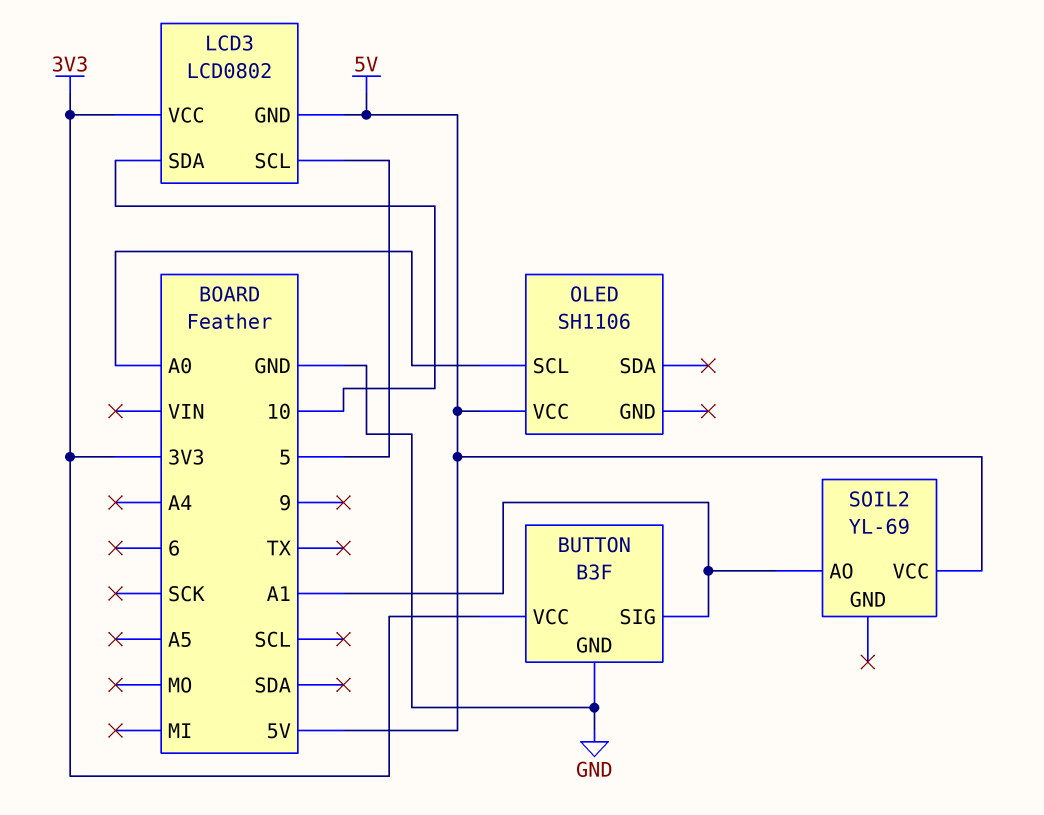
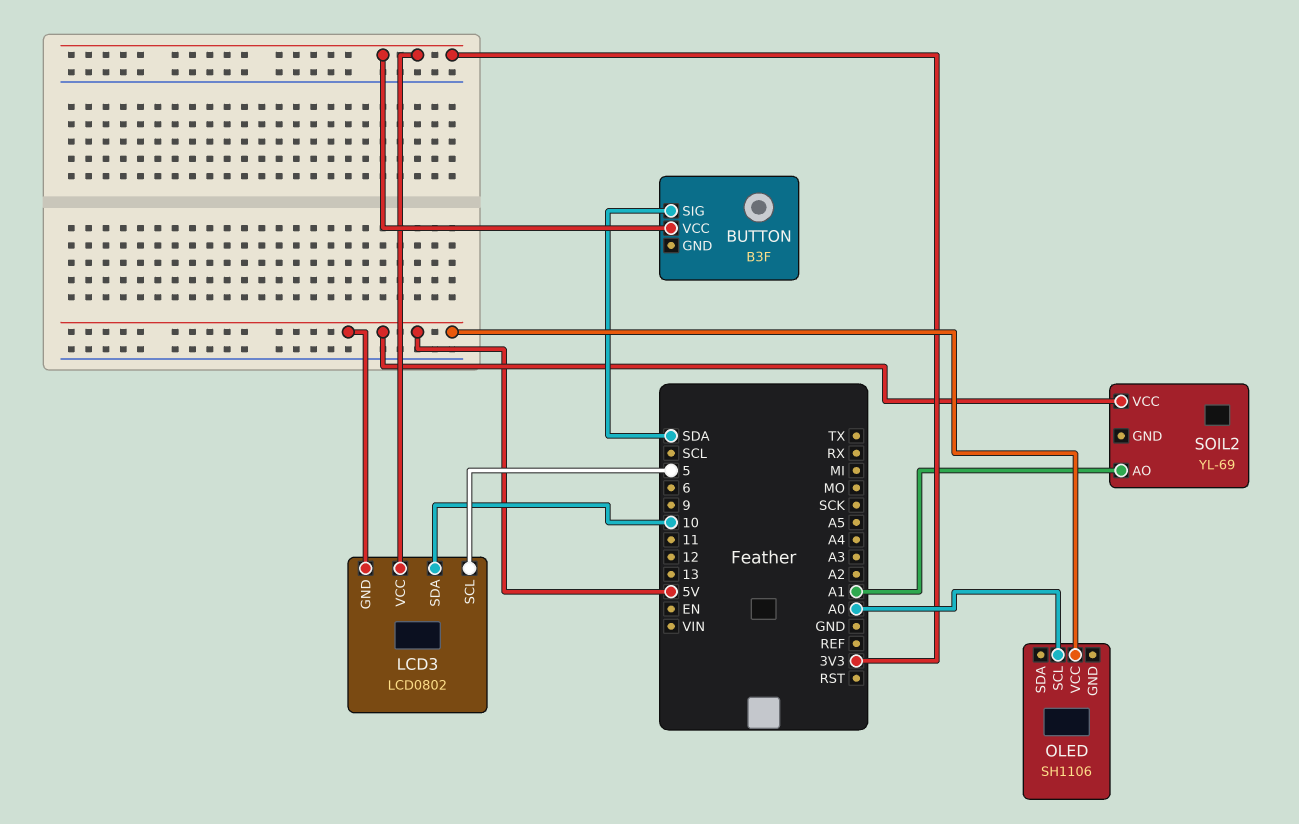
BUTTON pin GND: GND -> none
BUTTON pin SIG: A1 -> SDA

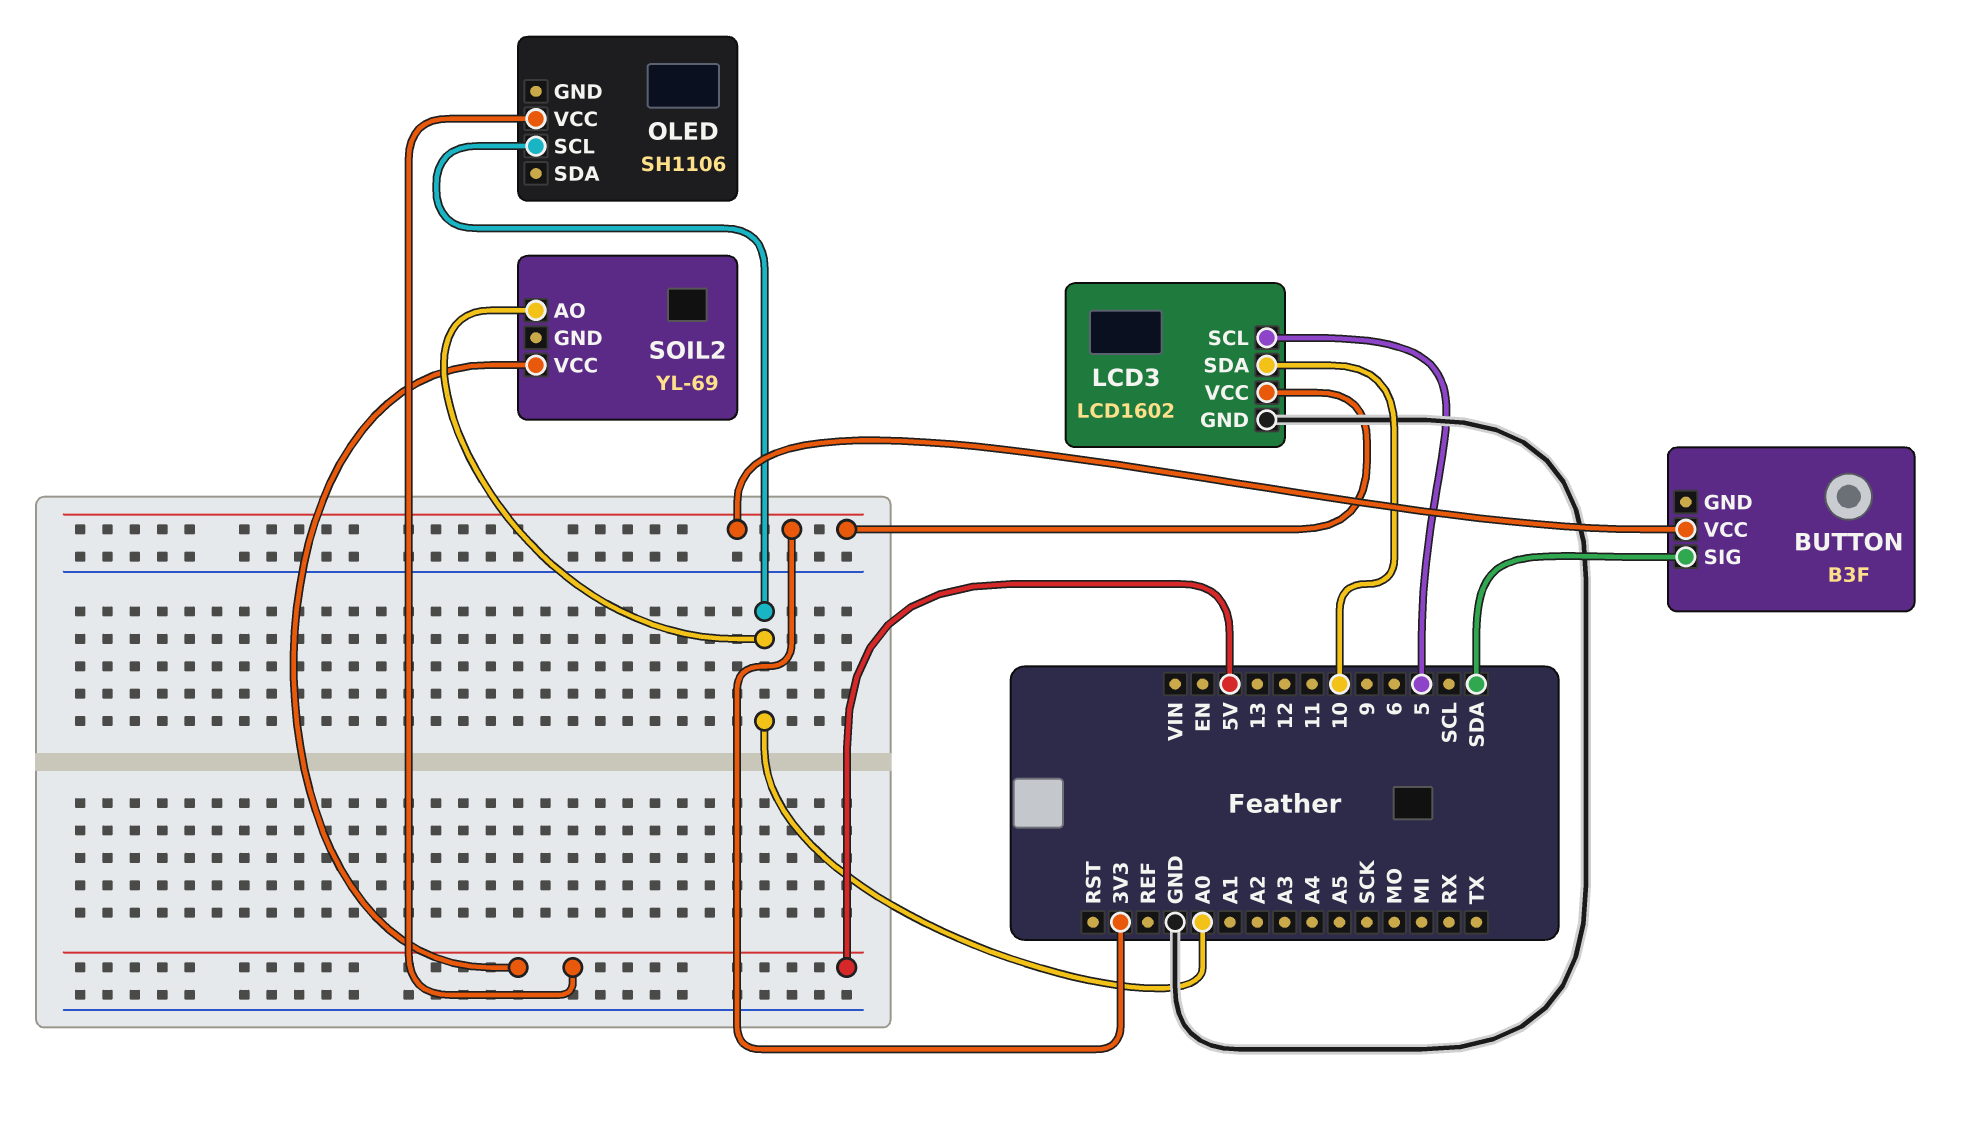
LCD3: LCD0802 -> LCD1602
LCD3 pin GND: 5V -> GND
SOIL2 pin AO: A1 -> A0

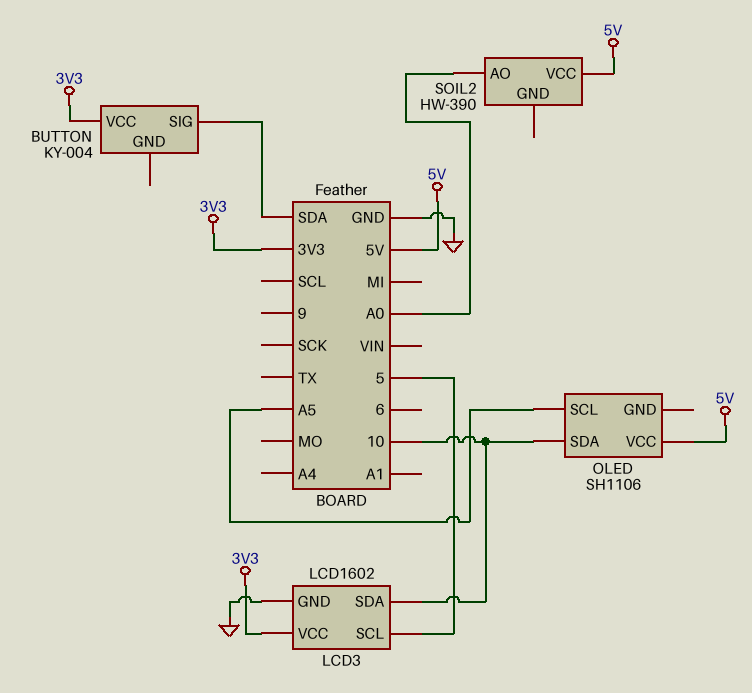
BUTTON: B3F -> KY-004
OLED pin SCL: A0 -> A5
OLED pin SDA: none -> 10
SOIL2: YL-69 -> HW-390

